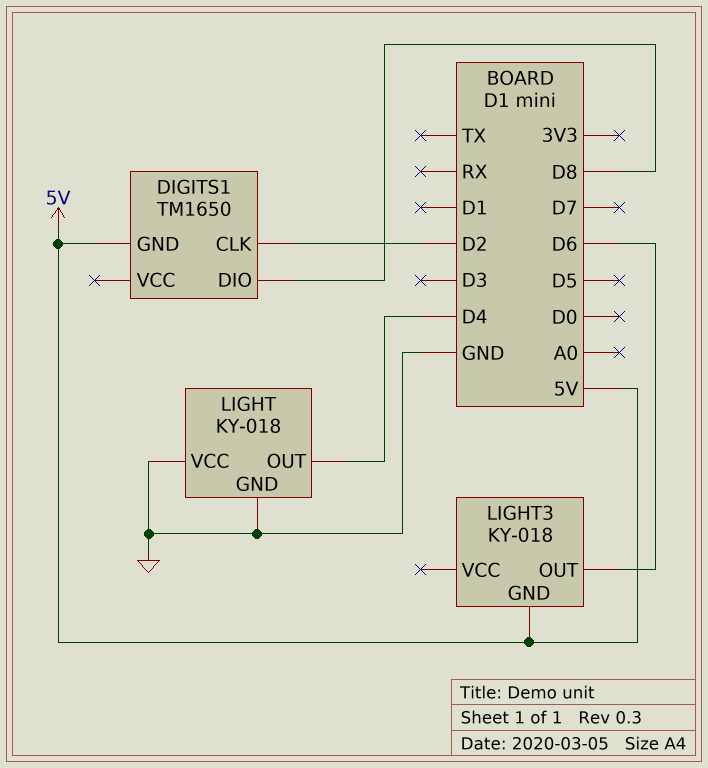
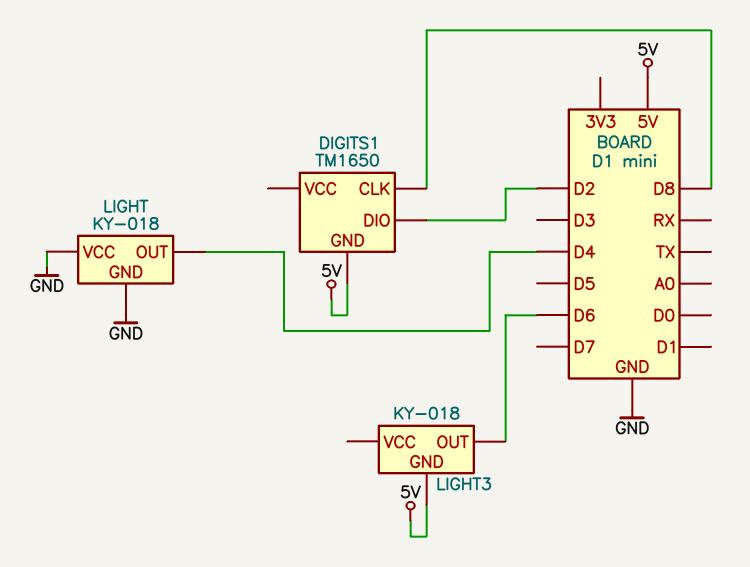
DIGITS1 pin CLK: D2 -> D8
DIGITS1 pin DIO: D8 -> D2

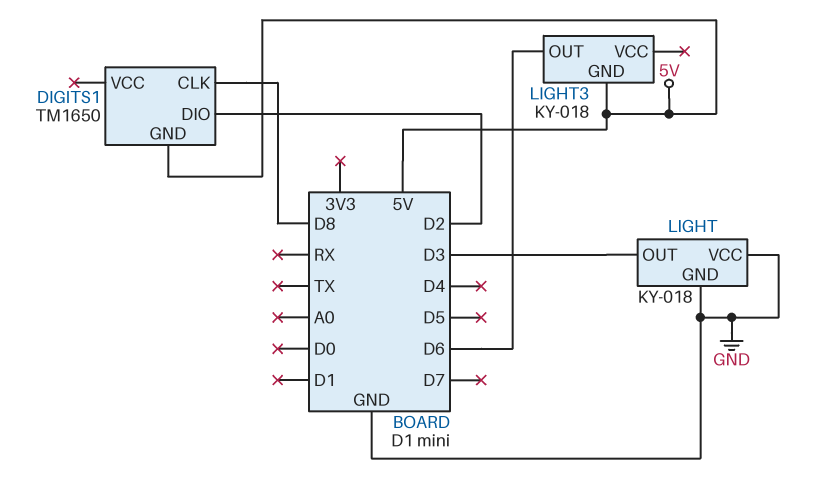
LIGHT pin OUT: D4 -> D3

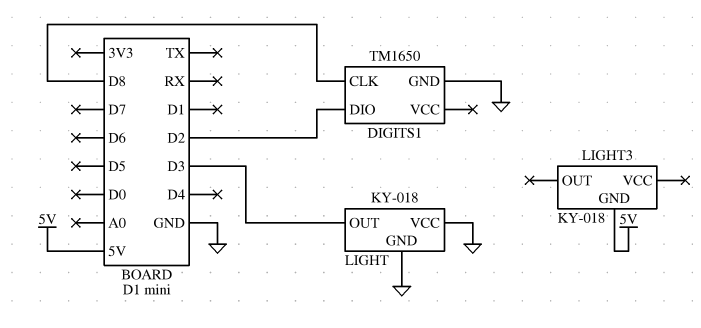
DIGITS1 pin GND: 5V -> GND
LIGHT3 pin OUT: D6 -> none

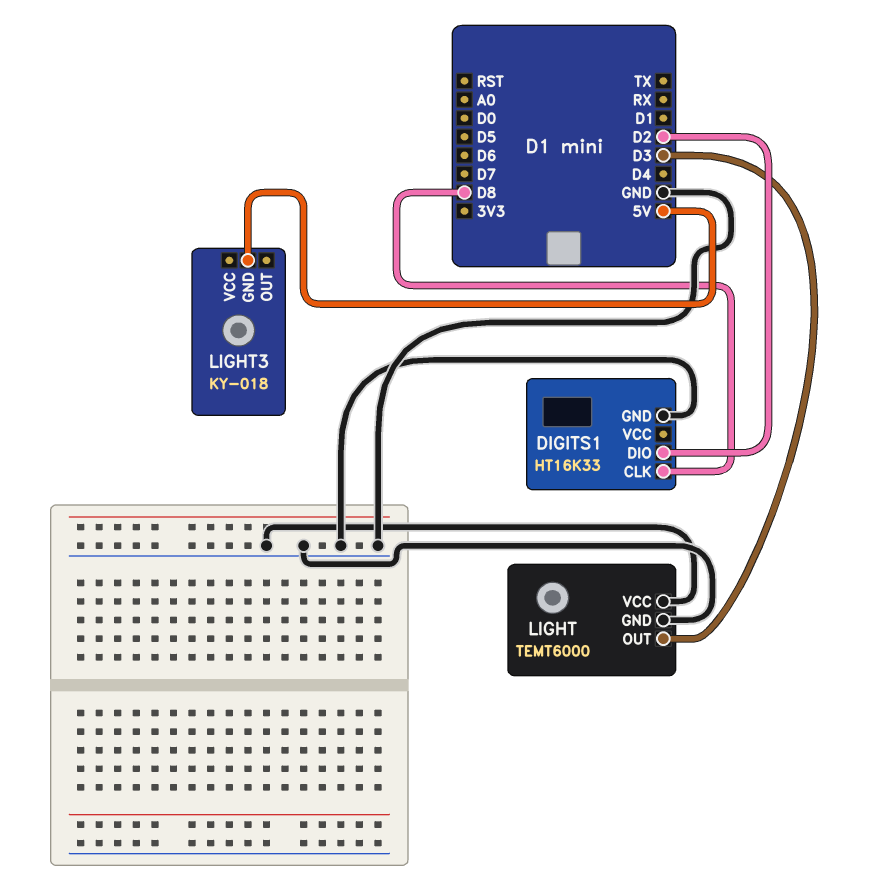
DIGITS1: TM1650 -> HT16K33
LIGHT: KY-018 -> TEMT6000

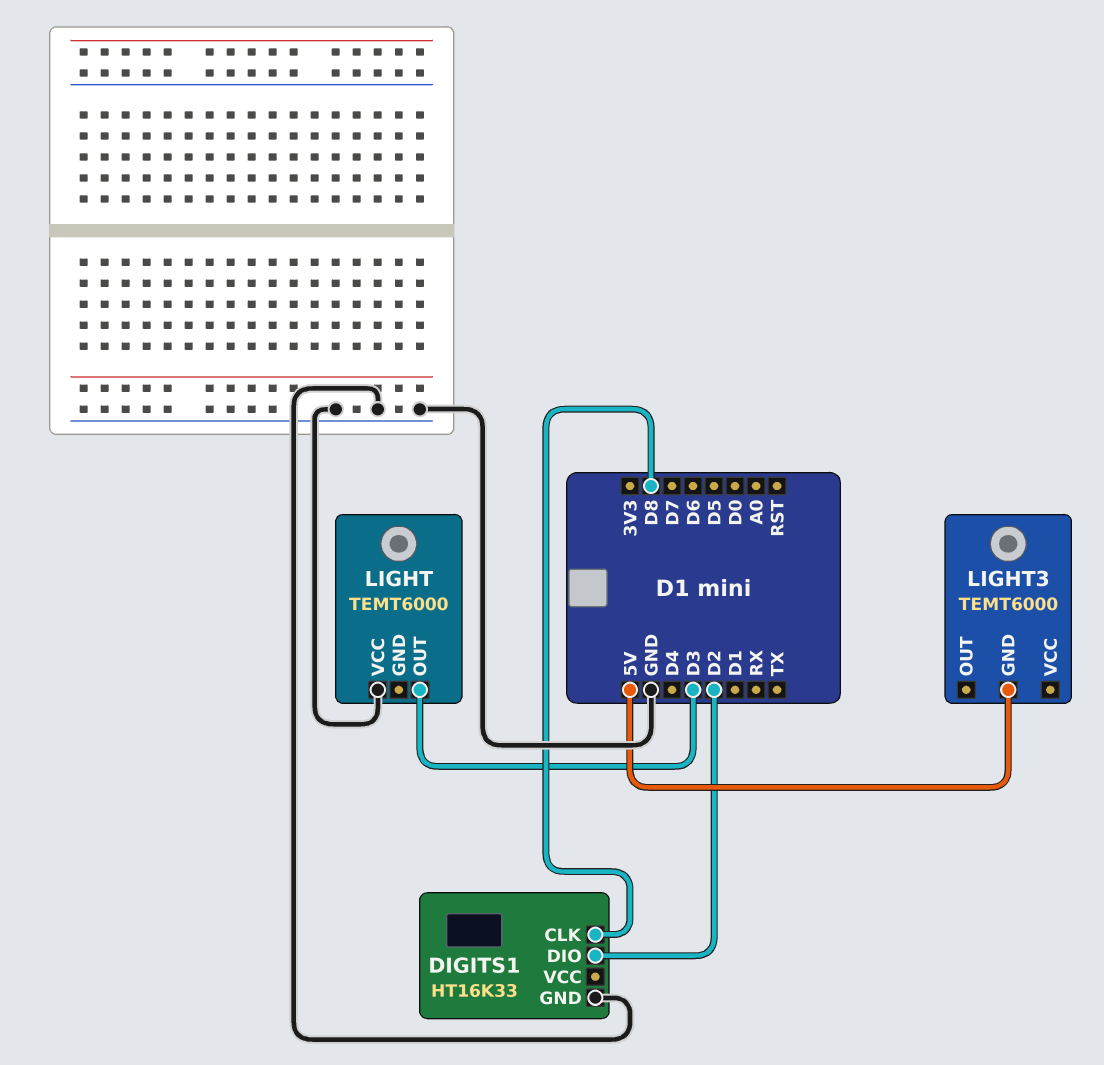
LIGHT pin GND: GND -> none
LIGHT3: KY-018 -> TEMT6000

